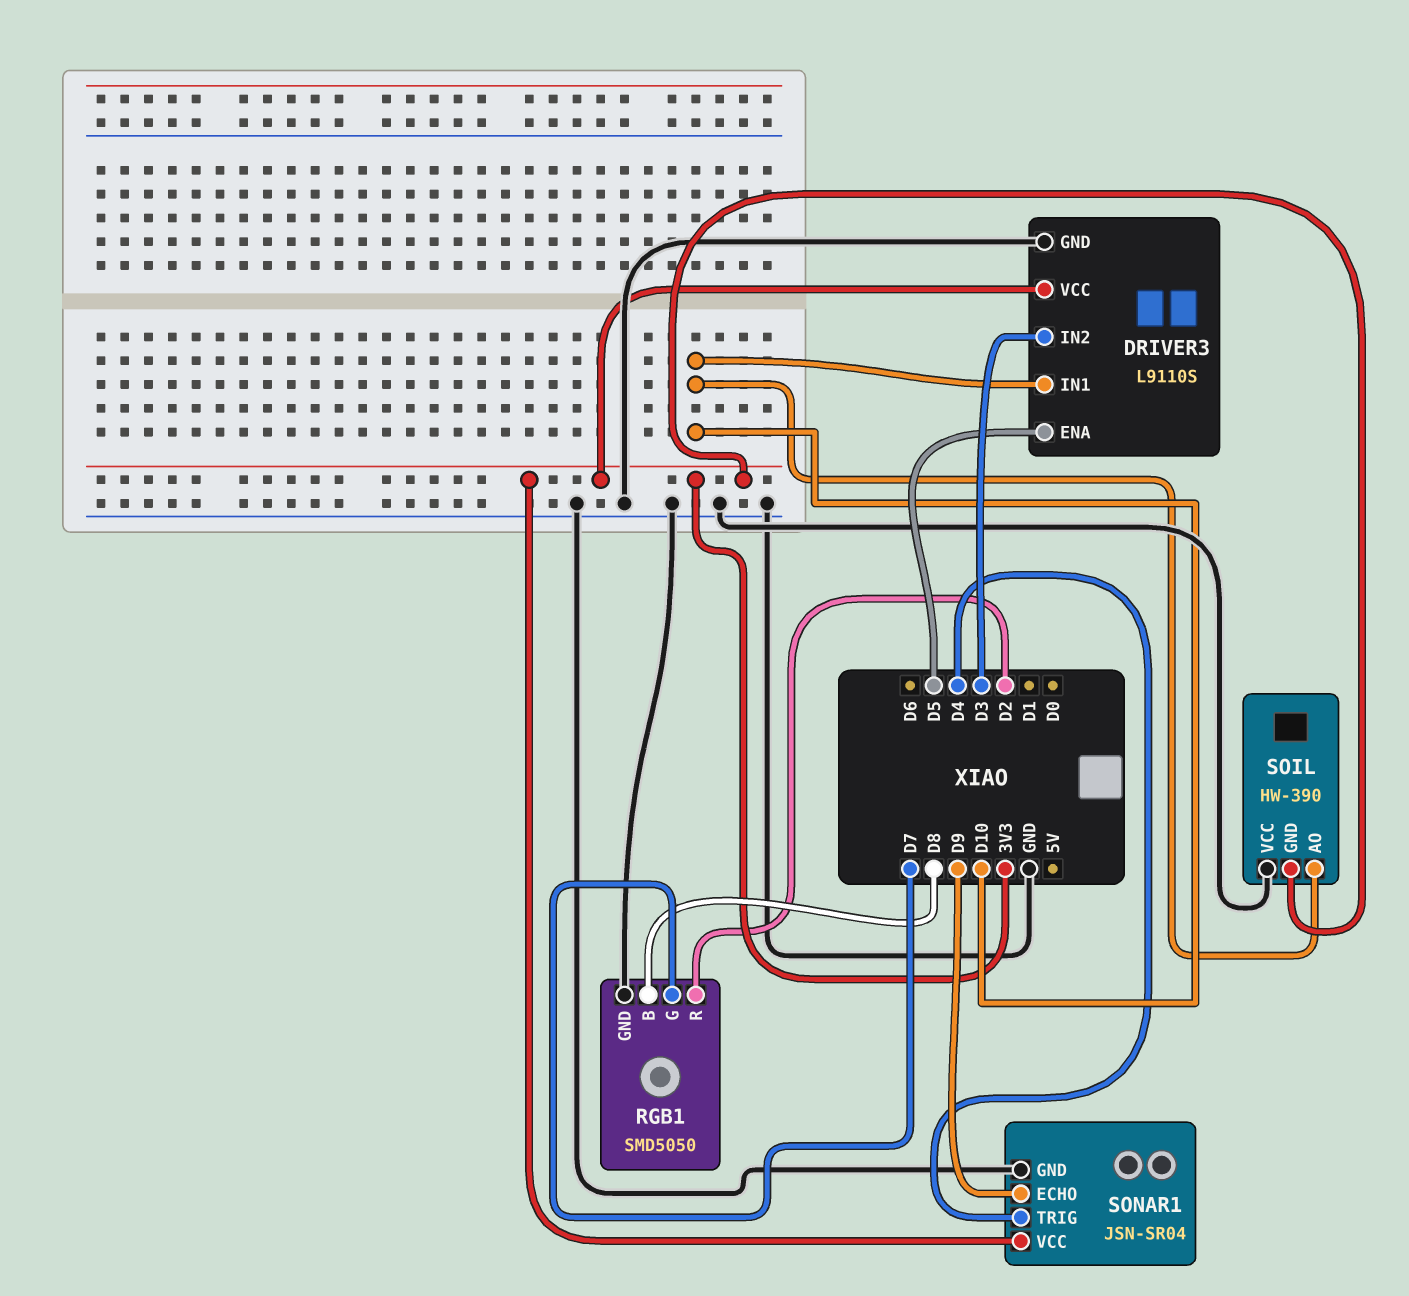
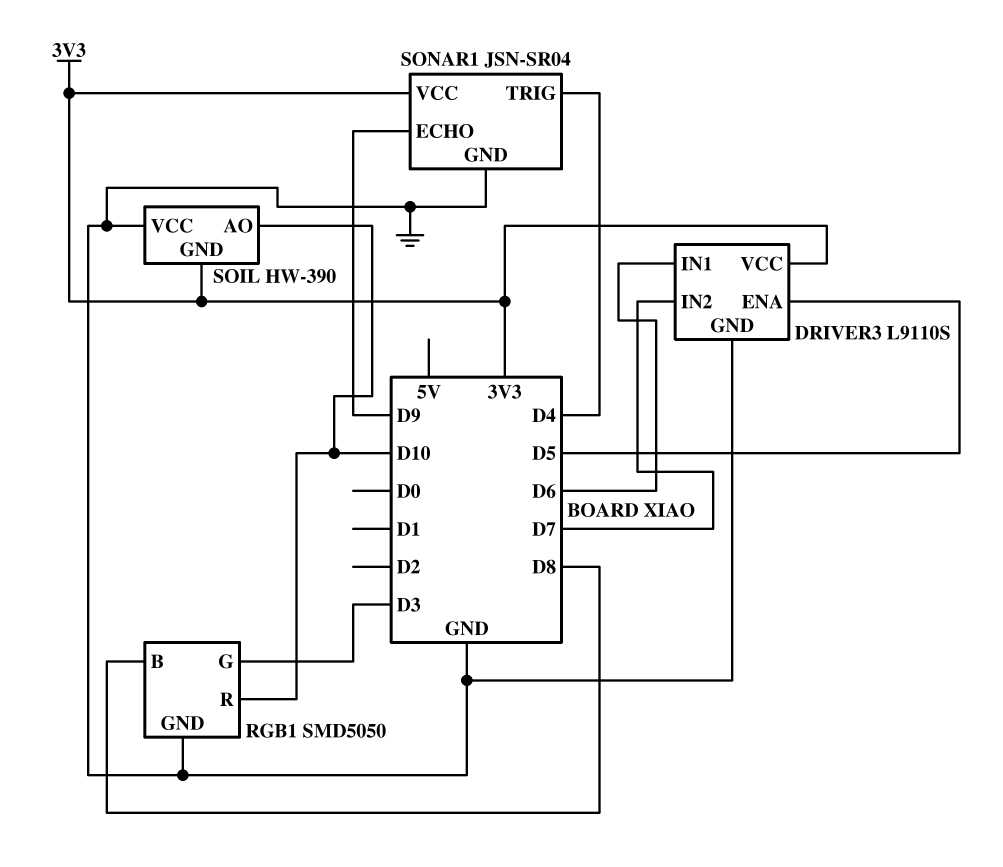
DRIVER3 pin IN1: D10 -> D6
DRIVER3 pin IN2: D3 -> D7
RGB1 pin G: D7 -> D3
RGB1 pin R: D2 -> D10

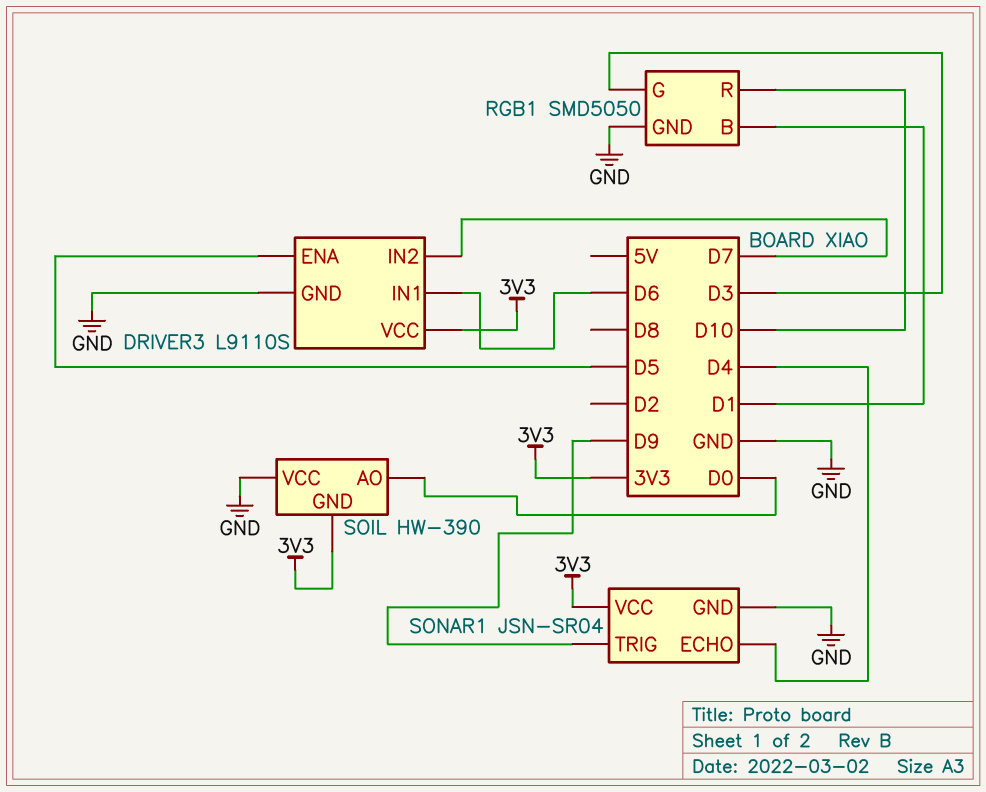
RGB1 pin B: D8 -> D1
SOIL pin AO: D10 -> D0
SONAR1 pin ECHO: D9 -> D4
SONAR1 pin TRIG: D4 -> D9

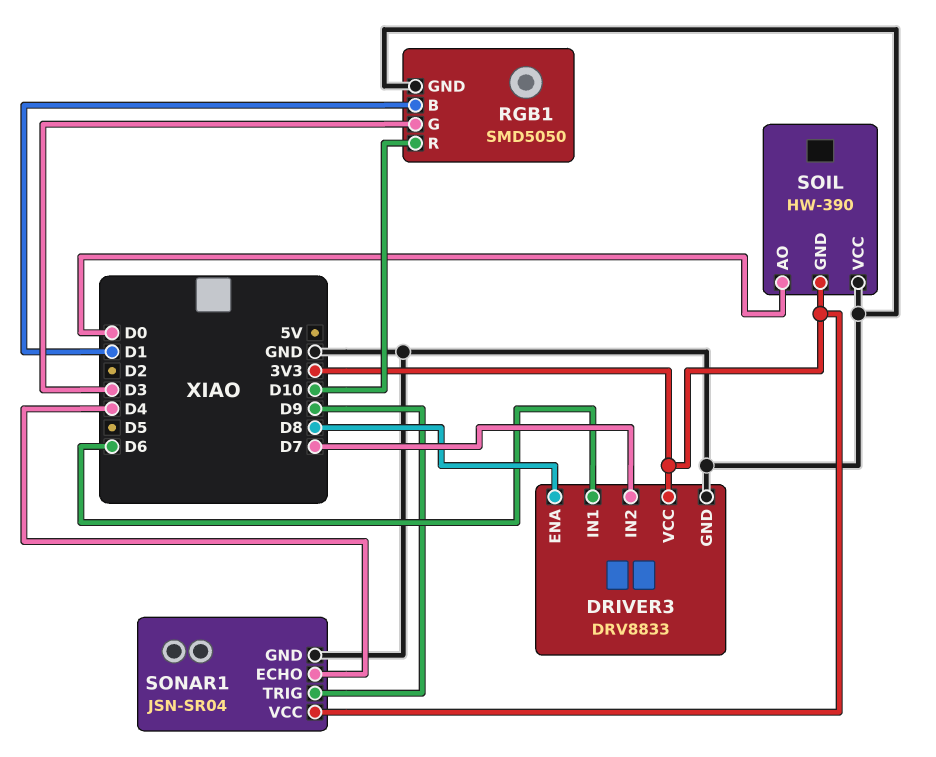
DRIVER3: L9110S -> DRV8833
DRIVER3 pin ENA: D5 -> D8

